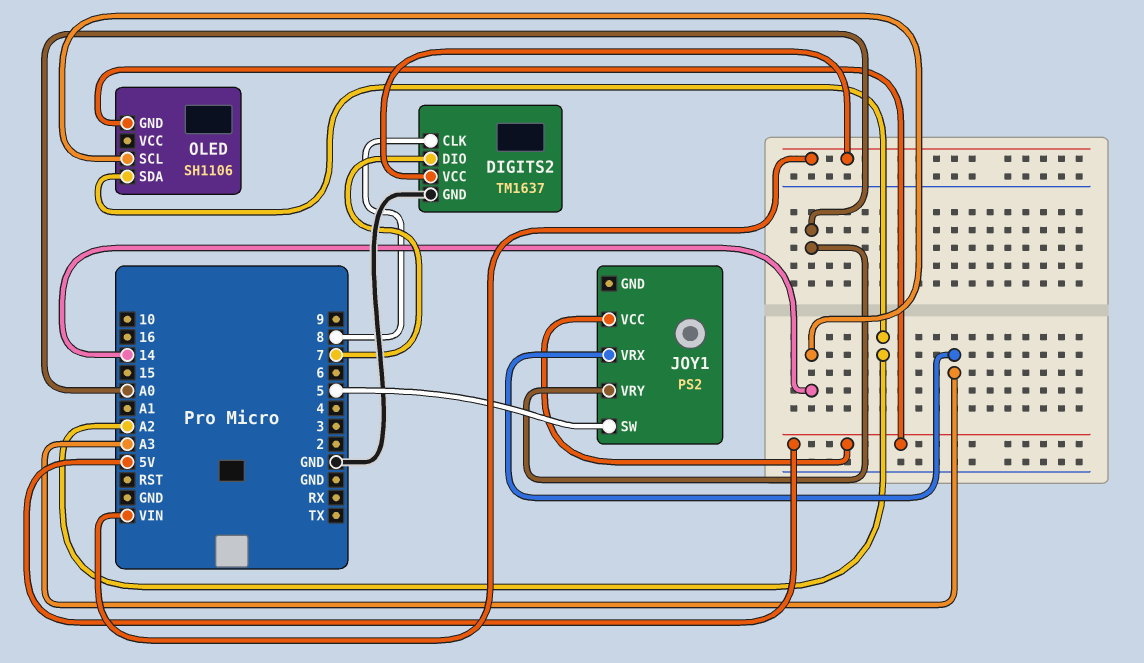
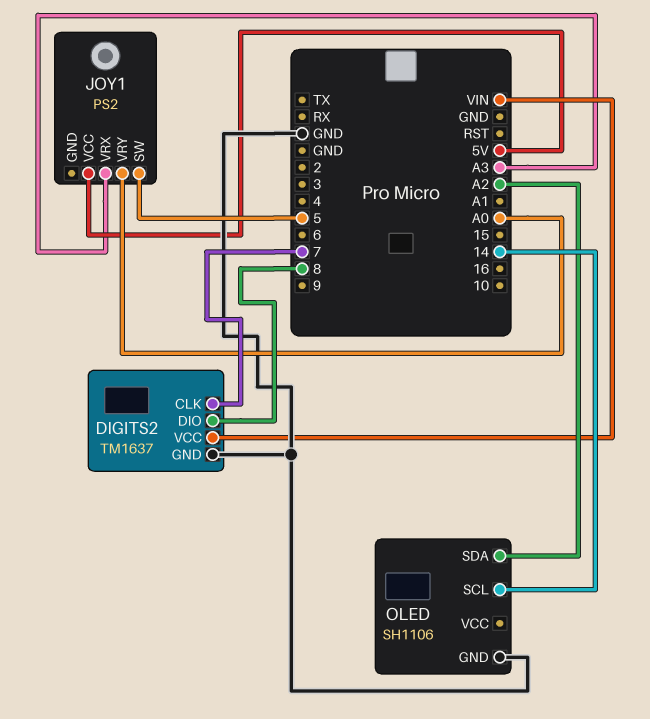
DIGITS2 pin CLK: 8 -> 7
DIGITS2 pin DIO: 7 -> 8
OLED pin GND: 5V -> GND

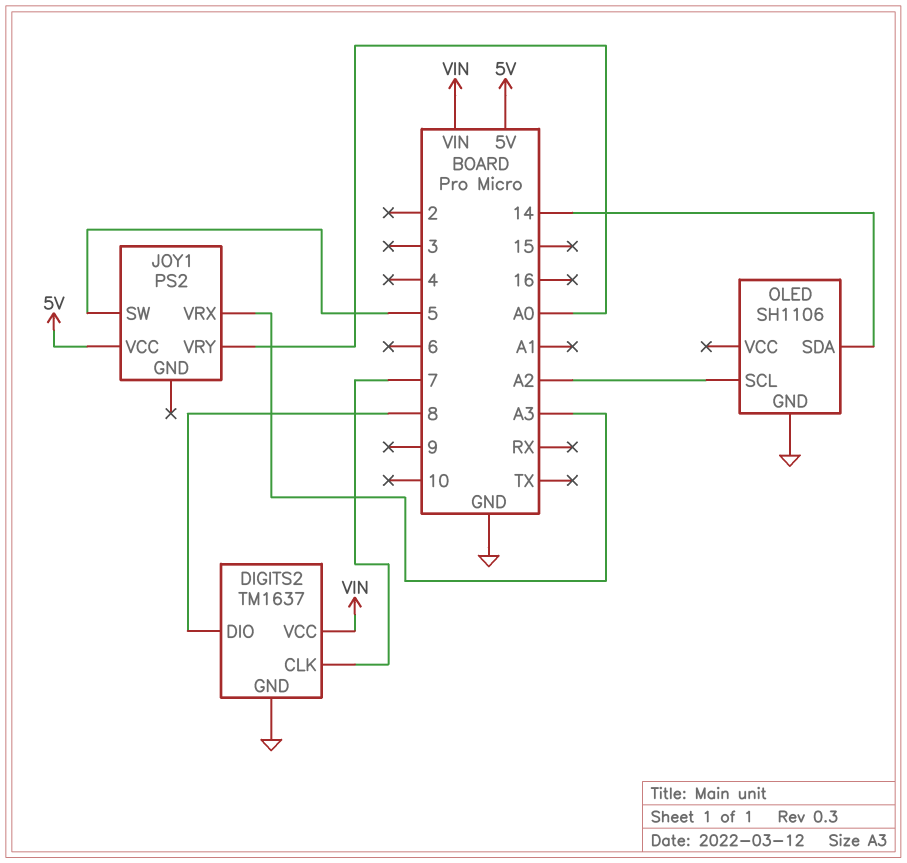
OLED pin SCL: 14 -> A2
OLED pin SDA: A2 -> 14

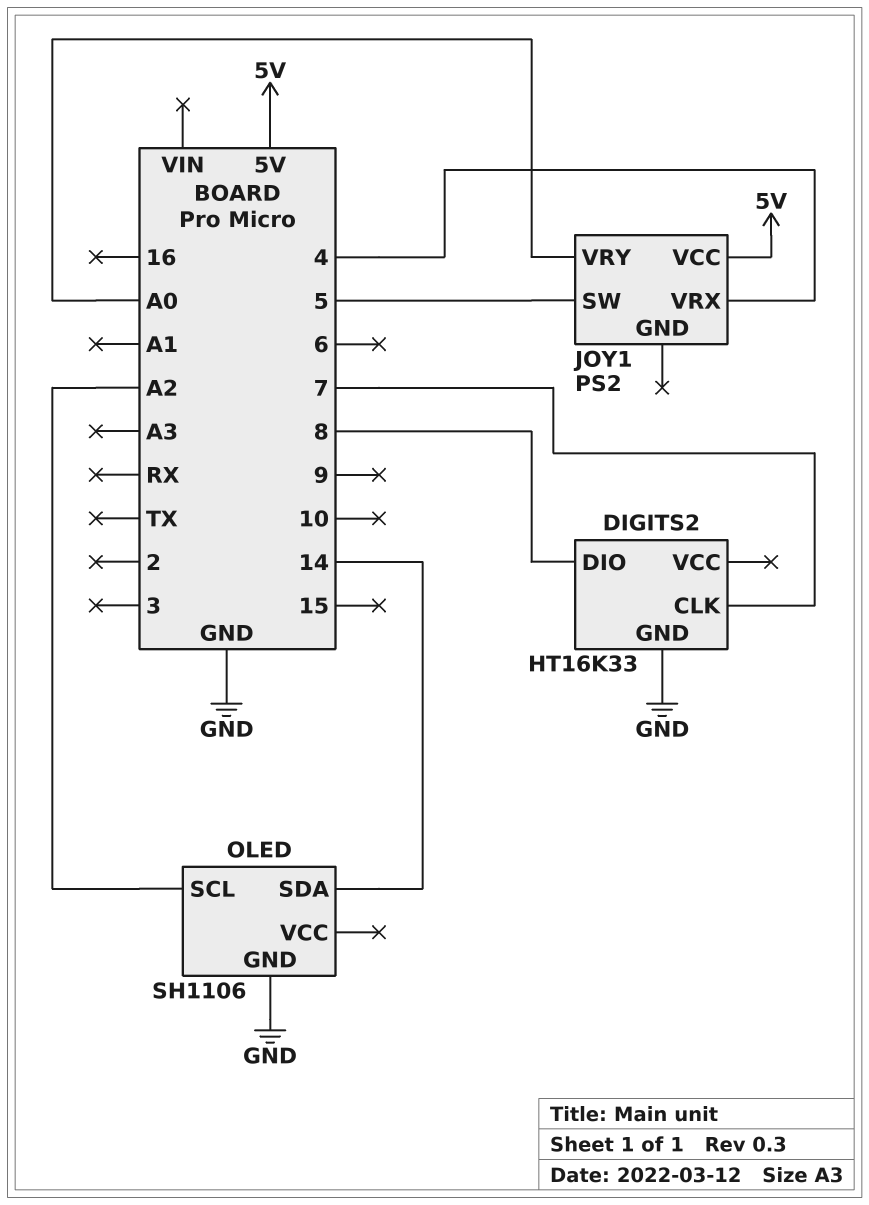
DIGITS2: TM1637 -> HT16K33
DIGITS2 pin VCC: VIN -> none
JOY1 pin VRX: A3 -> 4

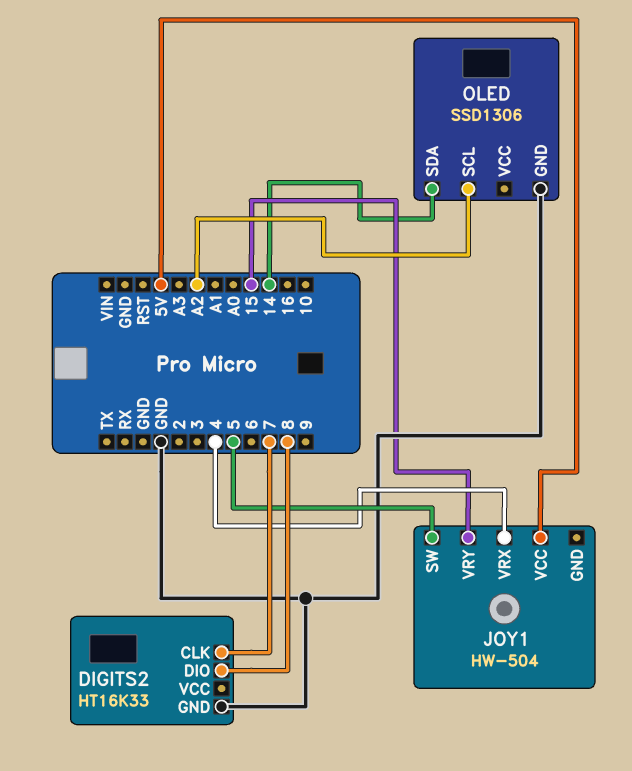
JOY1: PS2 -> HW-504
JOY1 pin VRY: A0 -> 15
OLED: SH1106 -> SSD1306

